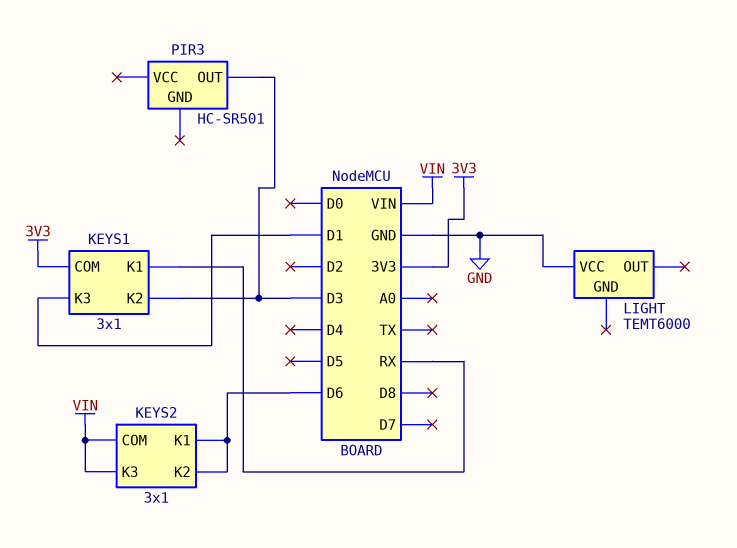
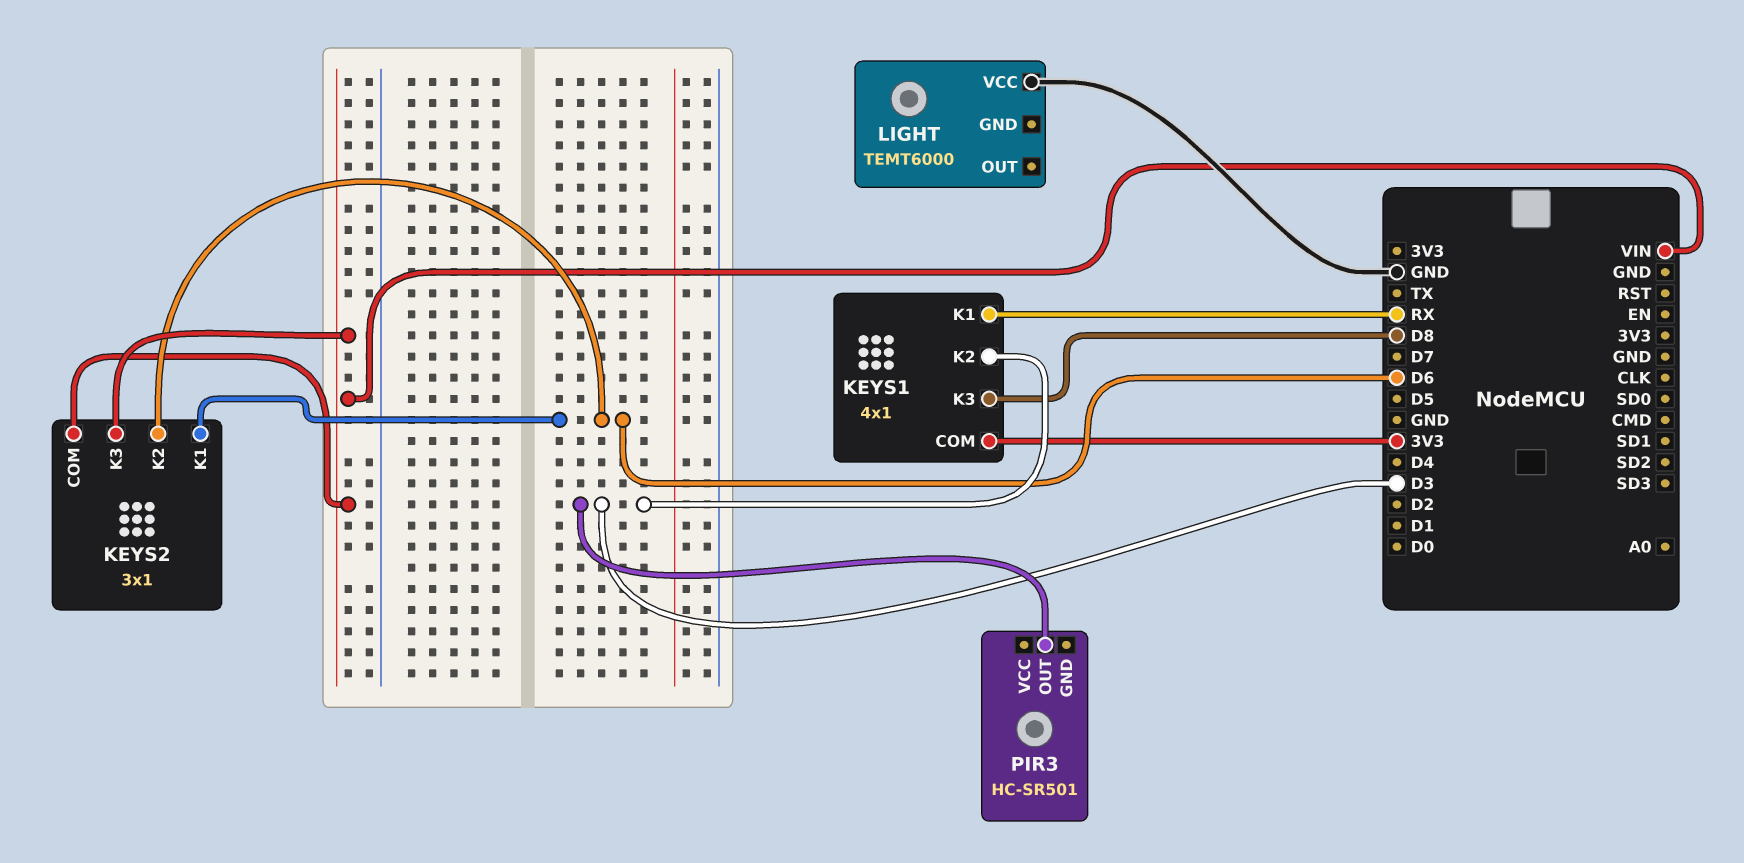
KEYS1: 3x1 -> 4x1
KEYS1 pin K3: D1 -> D8

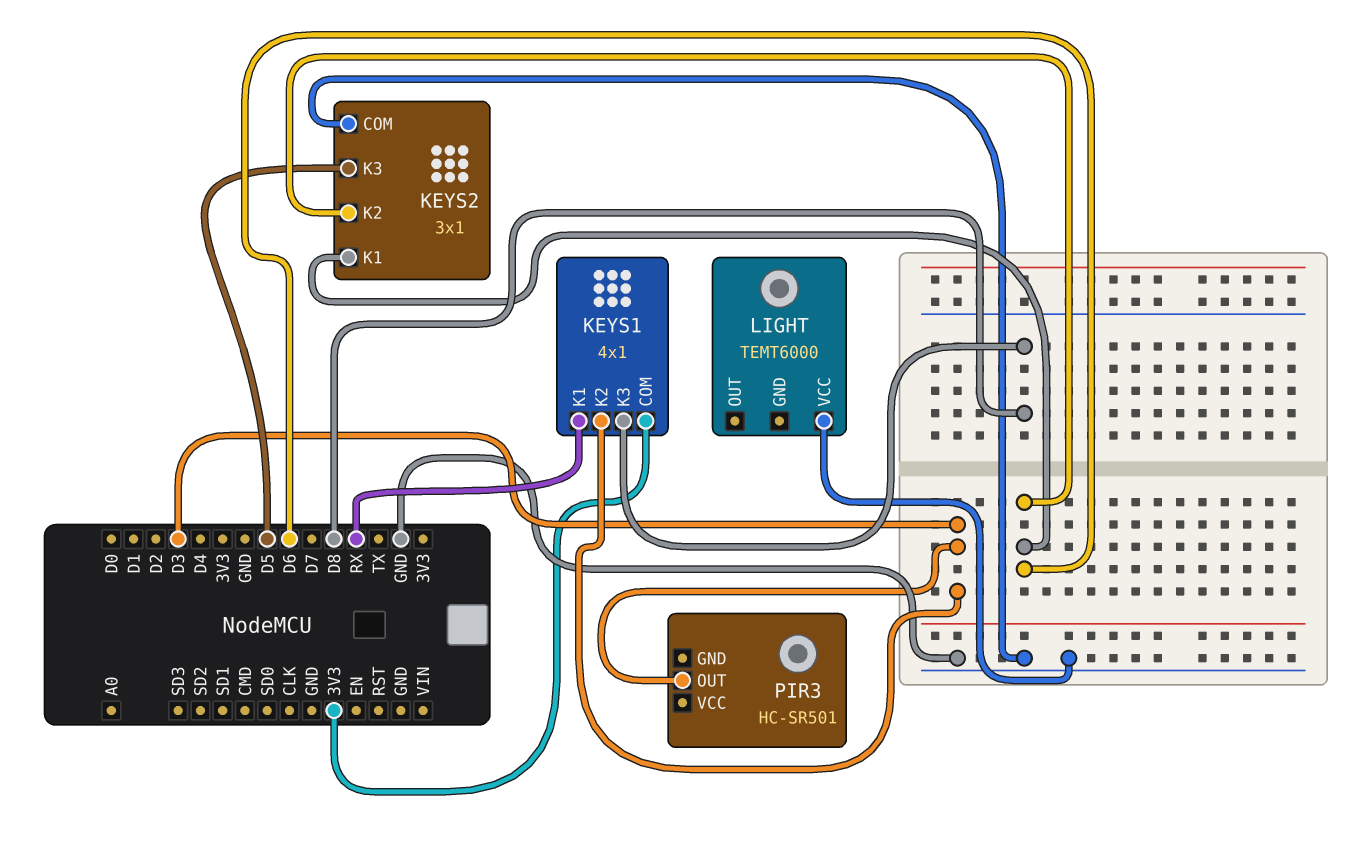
KEYS2 pin COM: VIN -> GND
KEYS2 pin K3: VIN -> D5

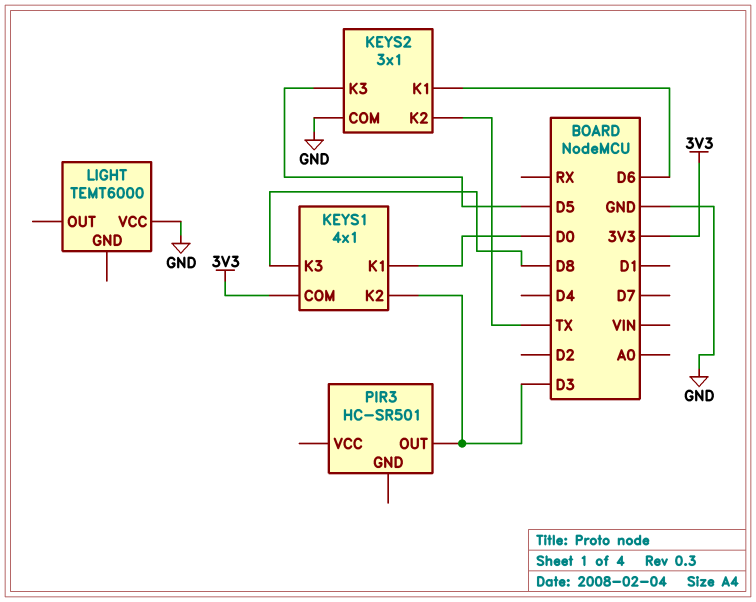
KEYS1 pin K1: RX -> D0
KEYS2 pin K2: D6 -> TX

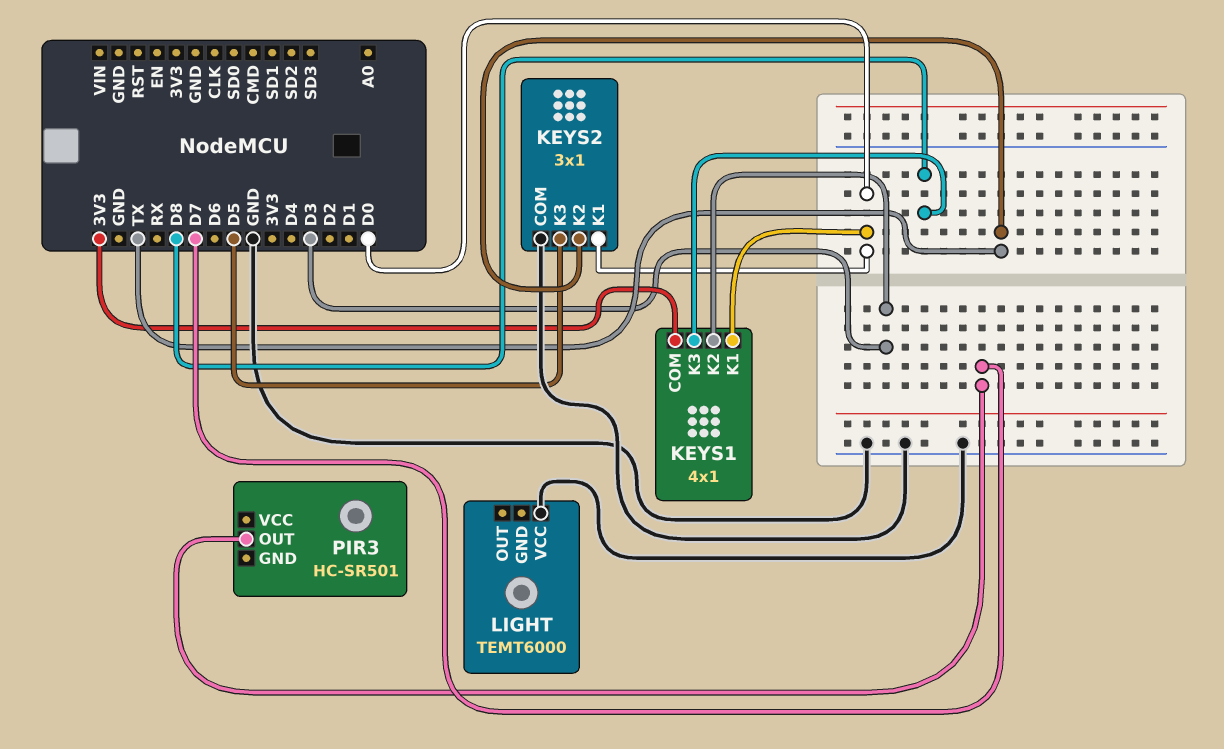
KEYS2 pin K1: D6 -> D0
PIR3 pin OUT: D3 -> D7

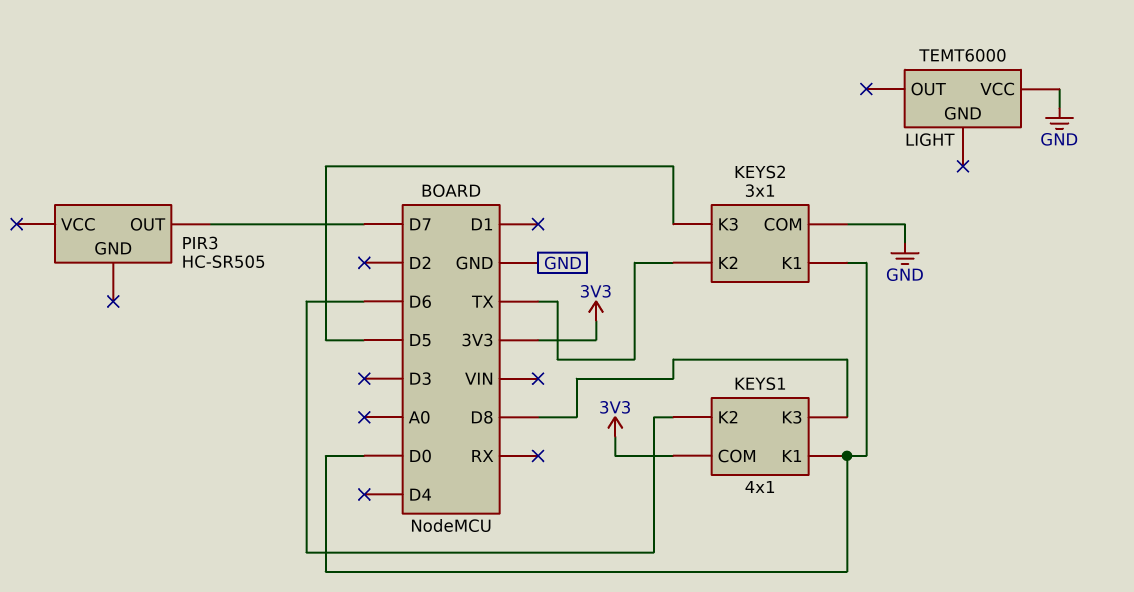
KEYS1 pin K2: D3 -> D6
PIR3: HC-SR501 -> HC-SR505

